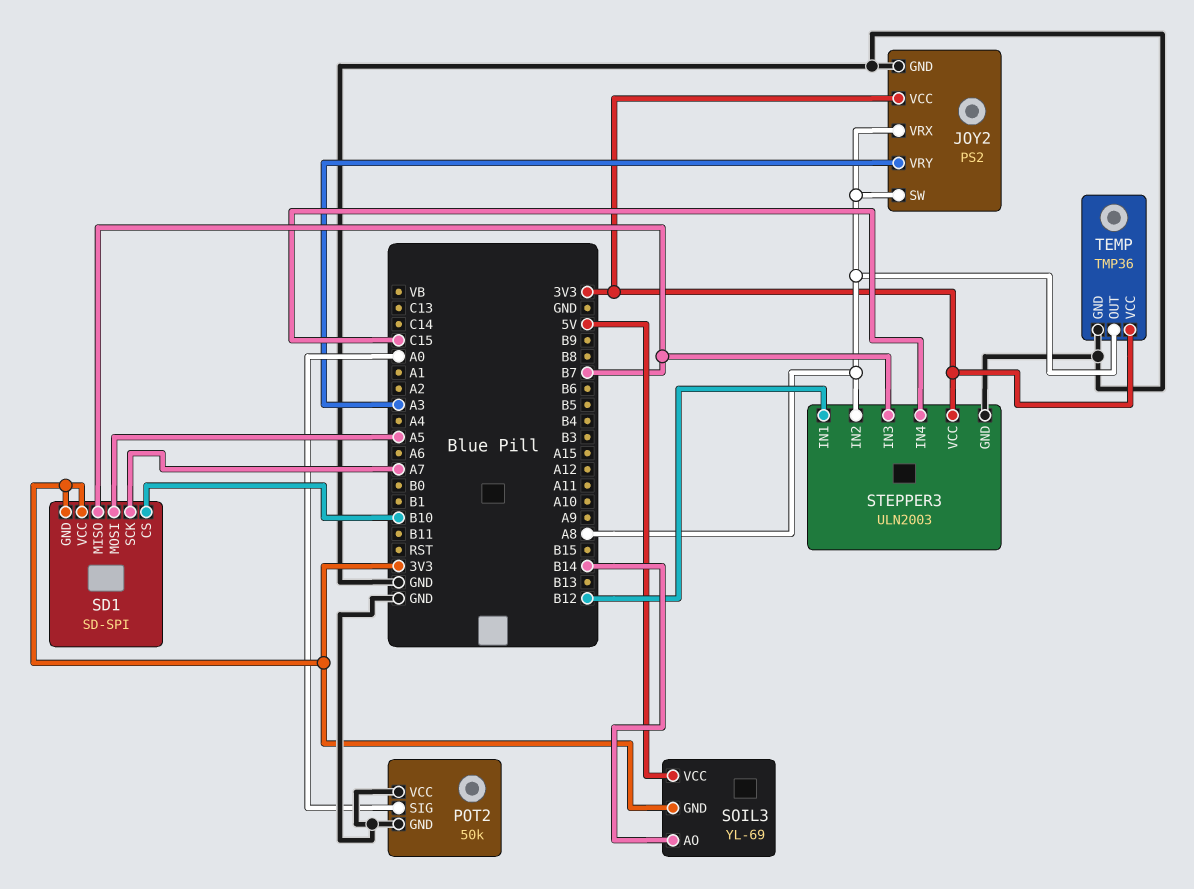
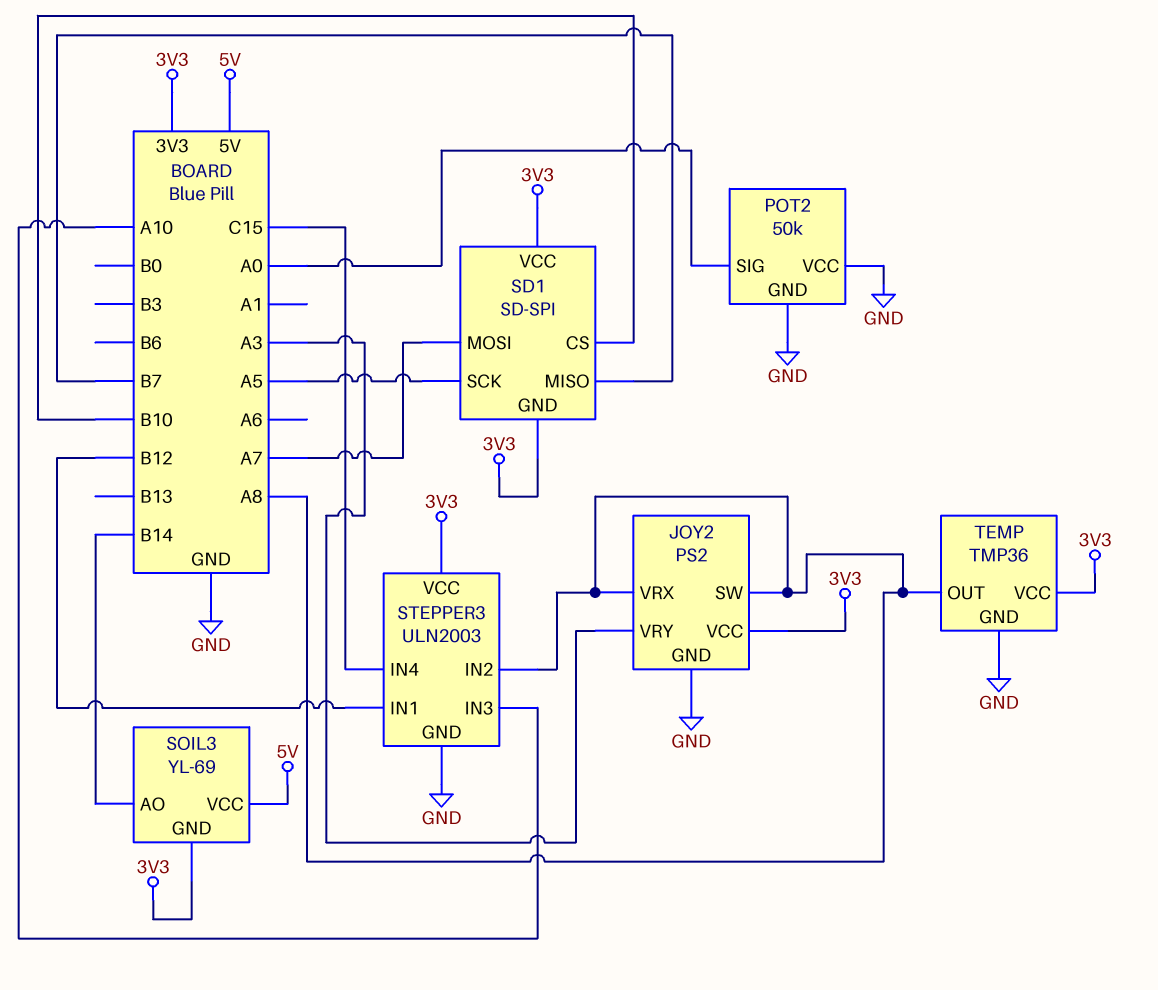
SD1 pin MOSI: A5 -> A7
SD1 pin SCK: A7 -> A5
STEPPER3 pin IN3: B7 -> A10

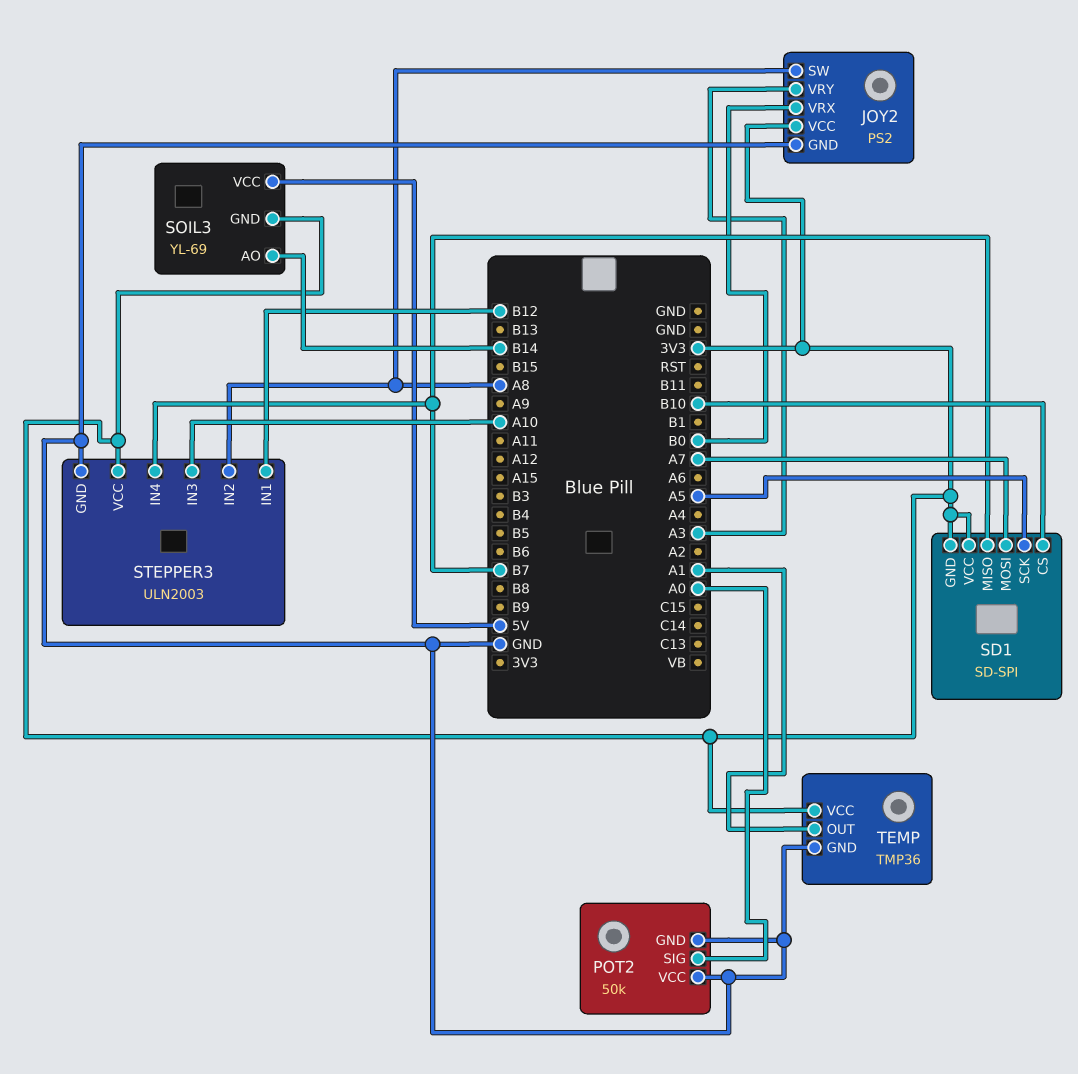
JOY2 pin VRX: A8 -> B0
STEPPER3 pin IN4: C15 -> B7
TEMP pin OUT: A8 -> A1

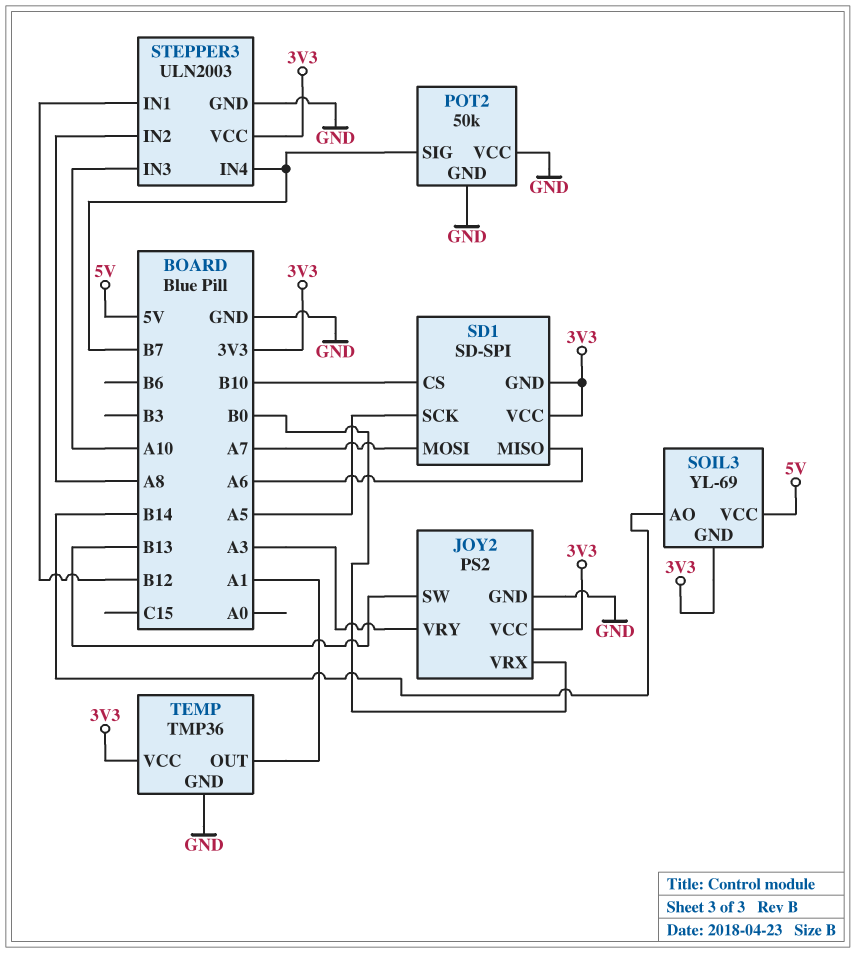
JOY2 pin SW: A8 -> B13
POT2 pin SIG: A0 -> B7
SD1 pin MISO: B7 -> A6

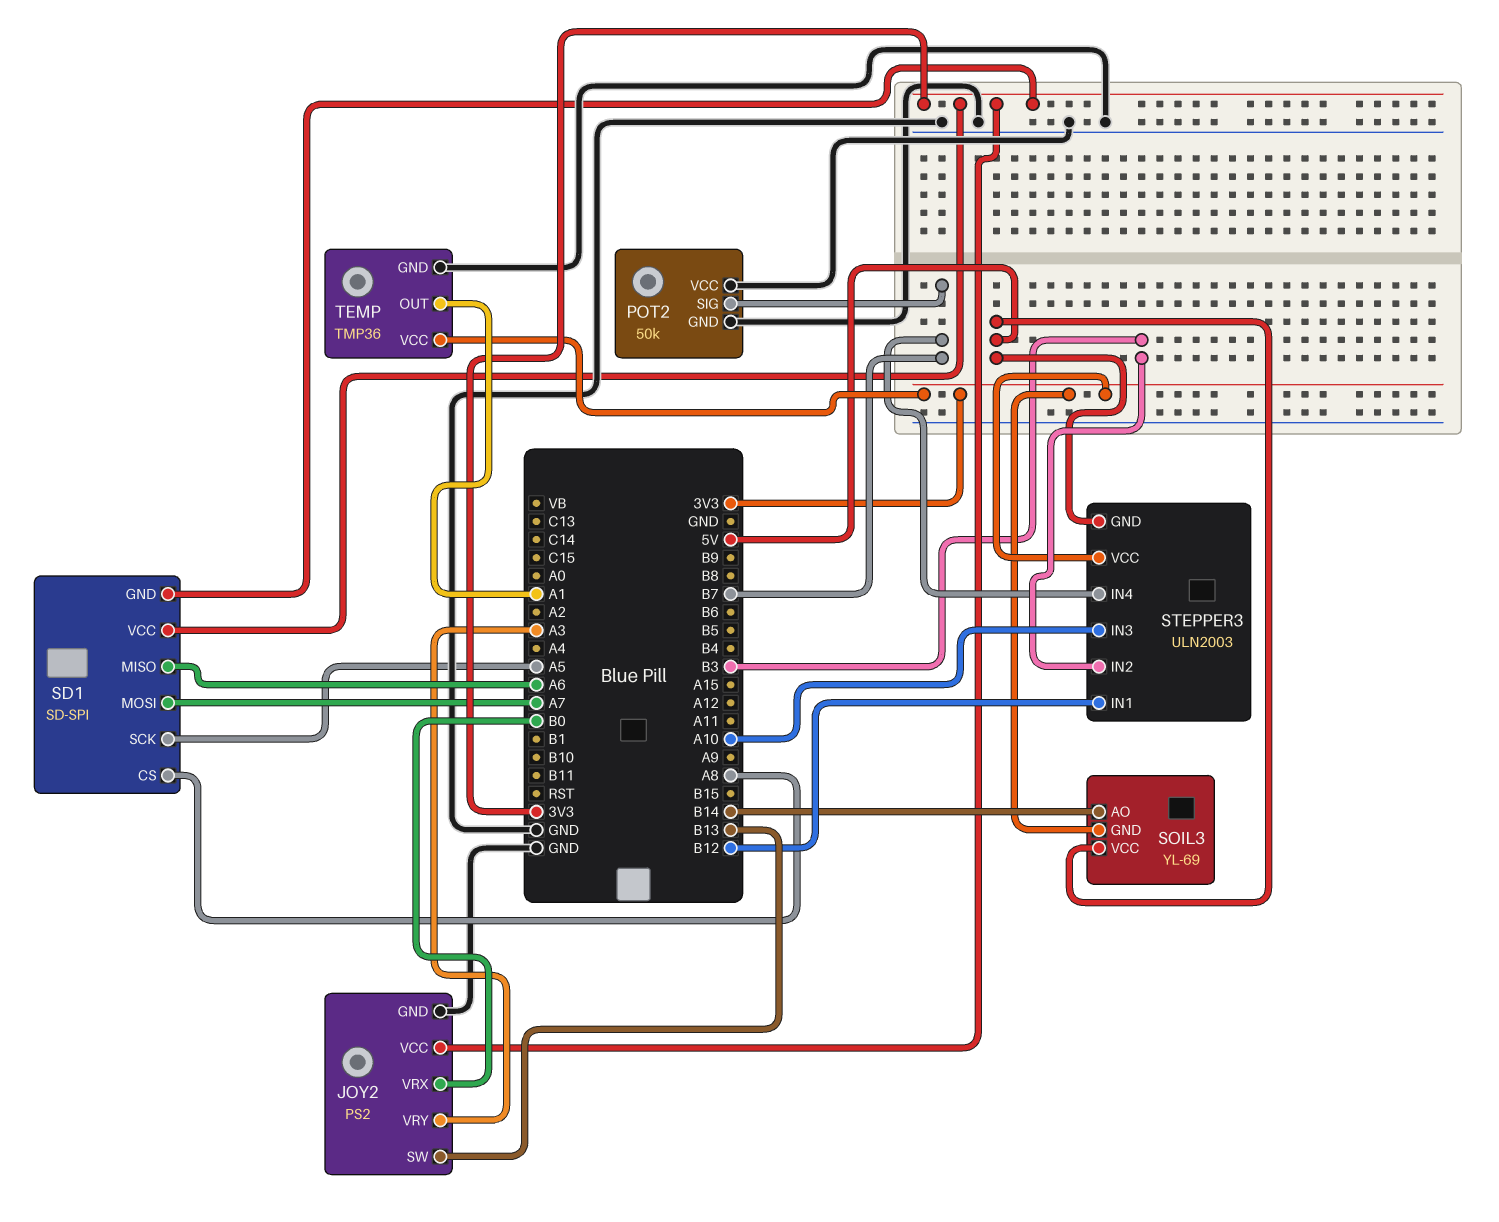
SD1 pin CS: B10 -> A8
STEPPER3 pin GND: GND -> 5V
STEPPER3 pin IN2: A8 -> B3

